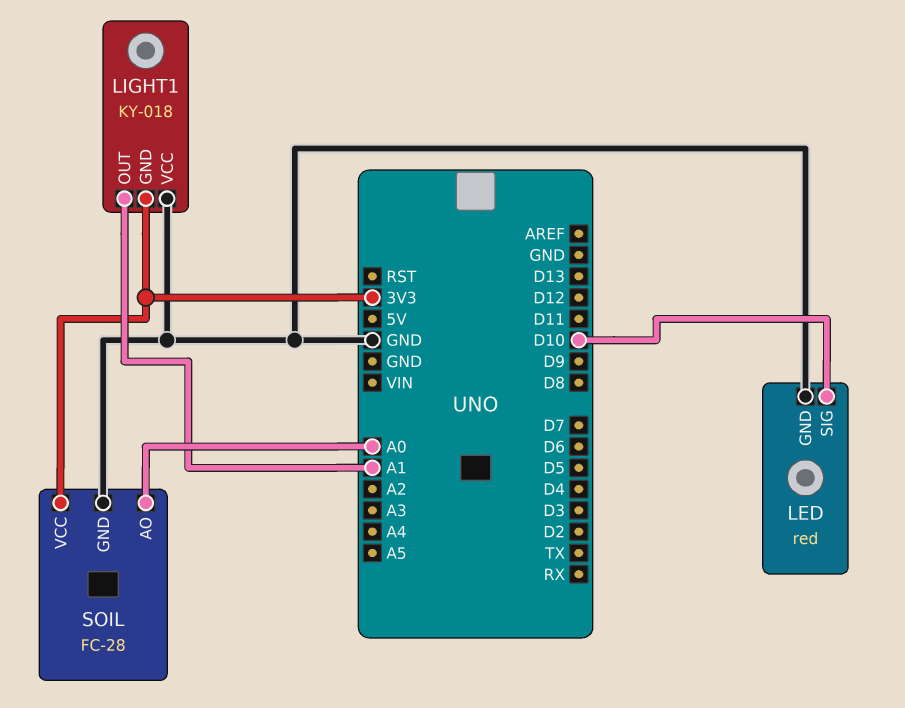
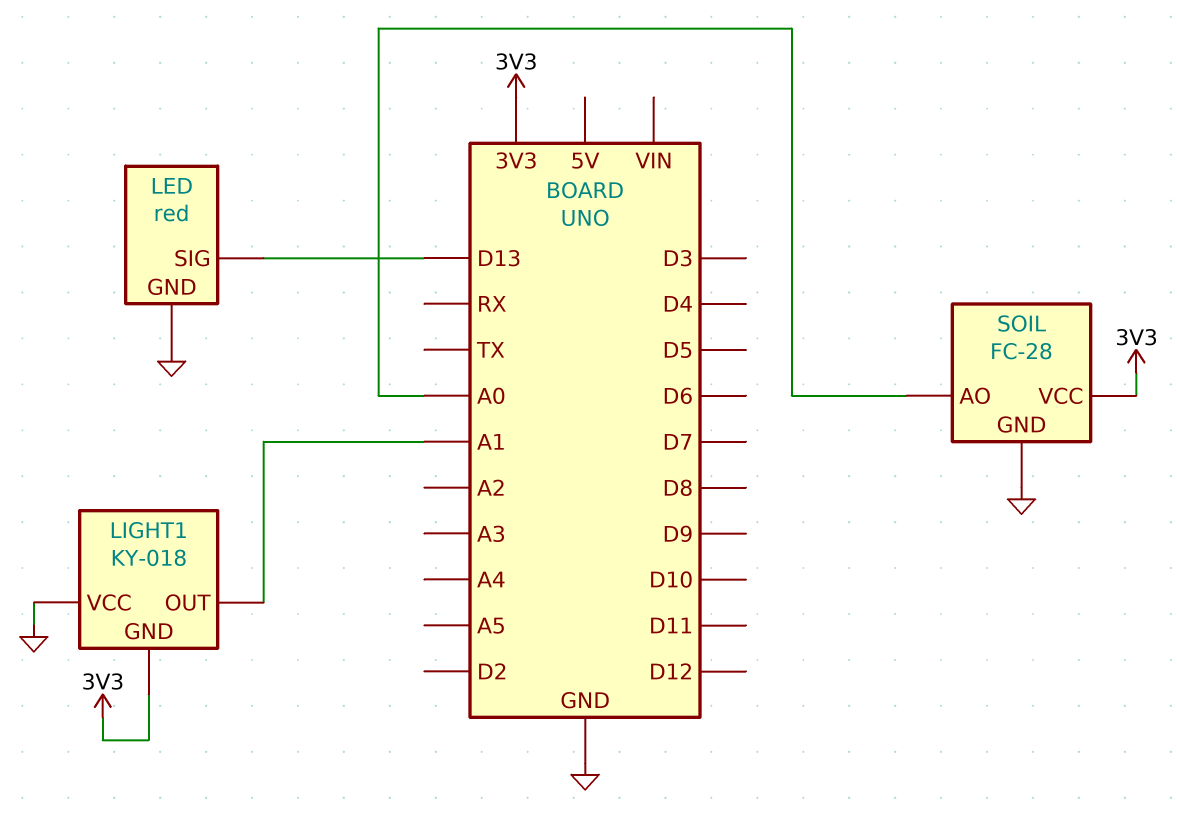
LED pin SIG: D10 -> D13

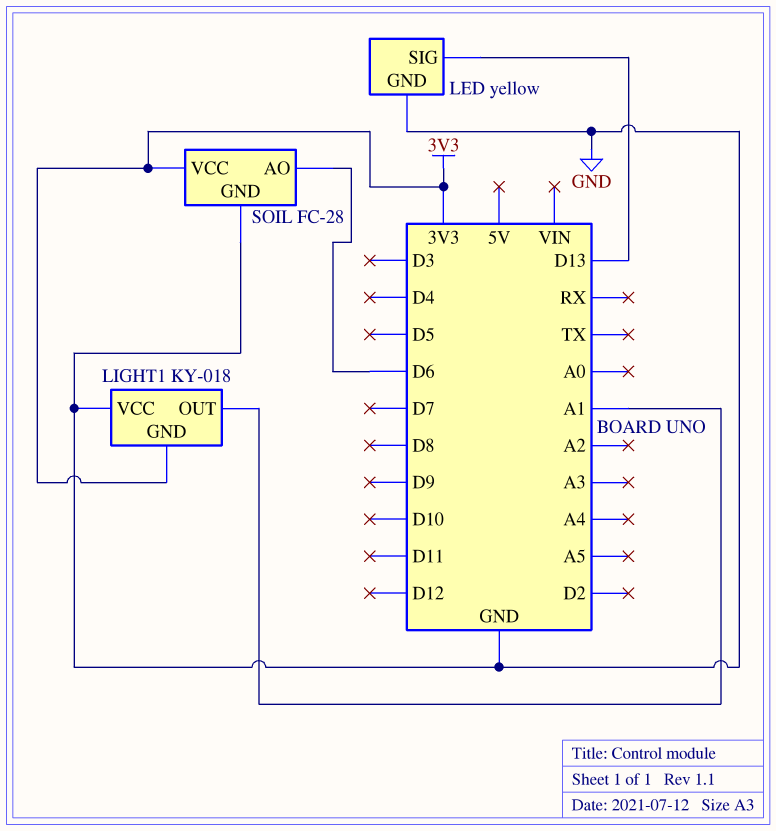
LED: red -> yellow
SOIL pin AO: A0 -> D6

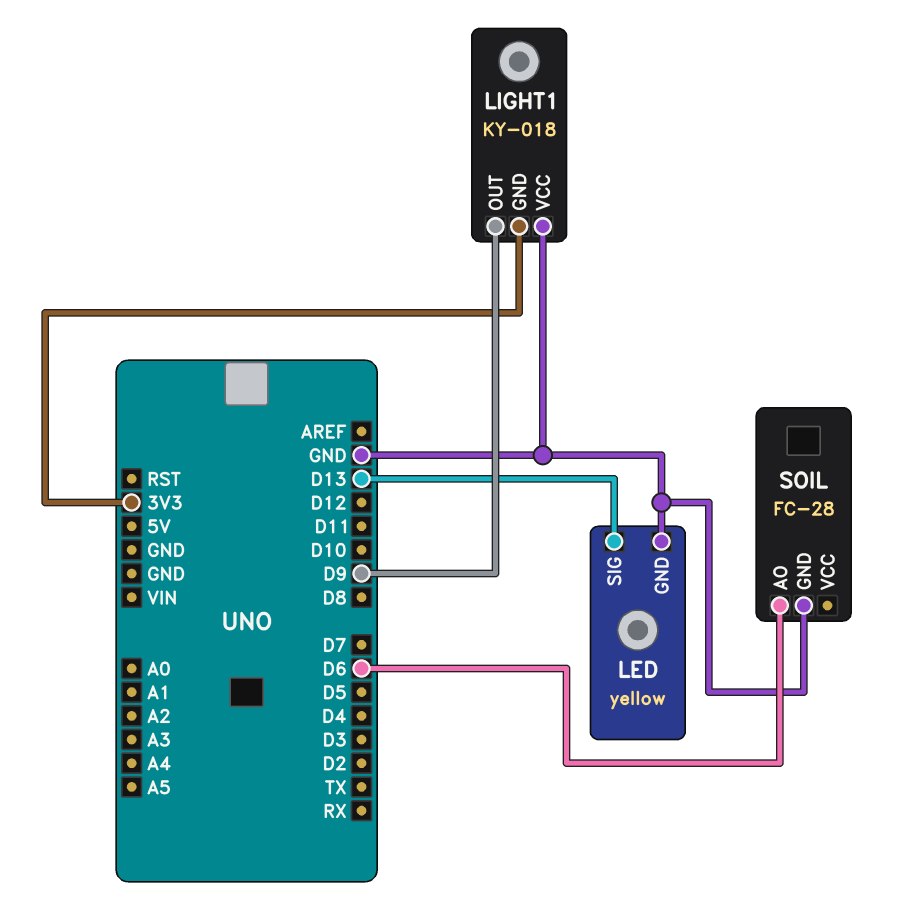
LIGHT1 pin OUT: A1 -> D9
SOIL pin VCC: 3V3 -> none

